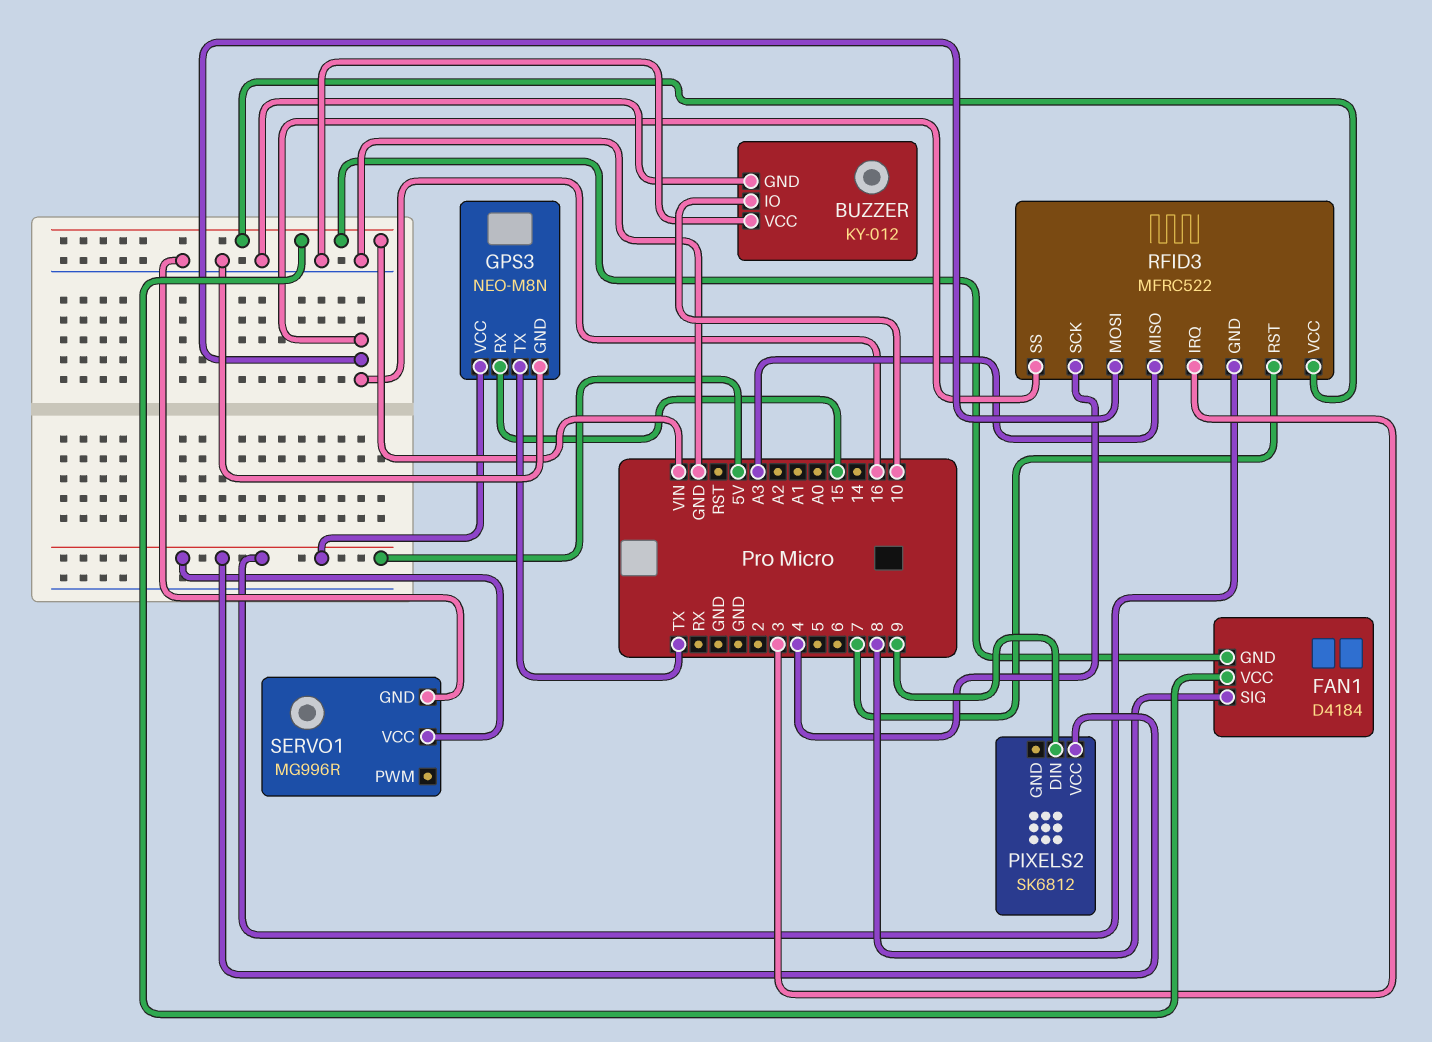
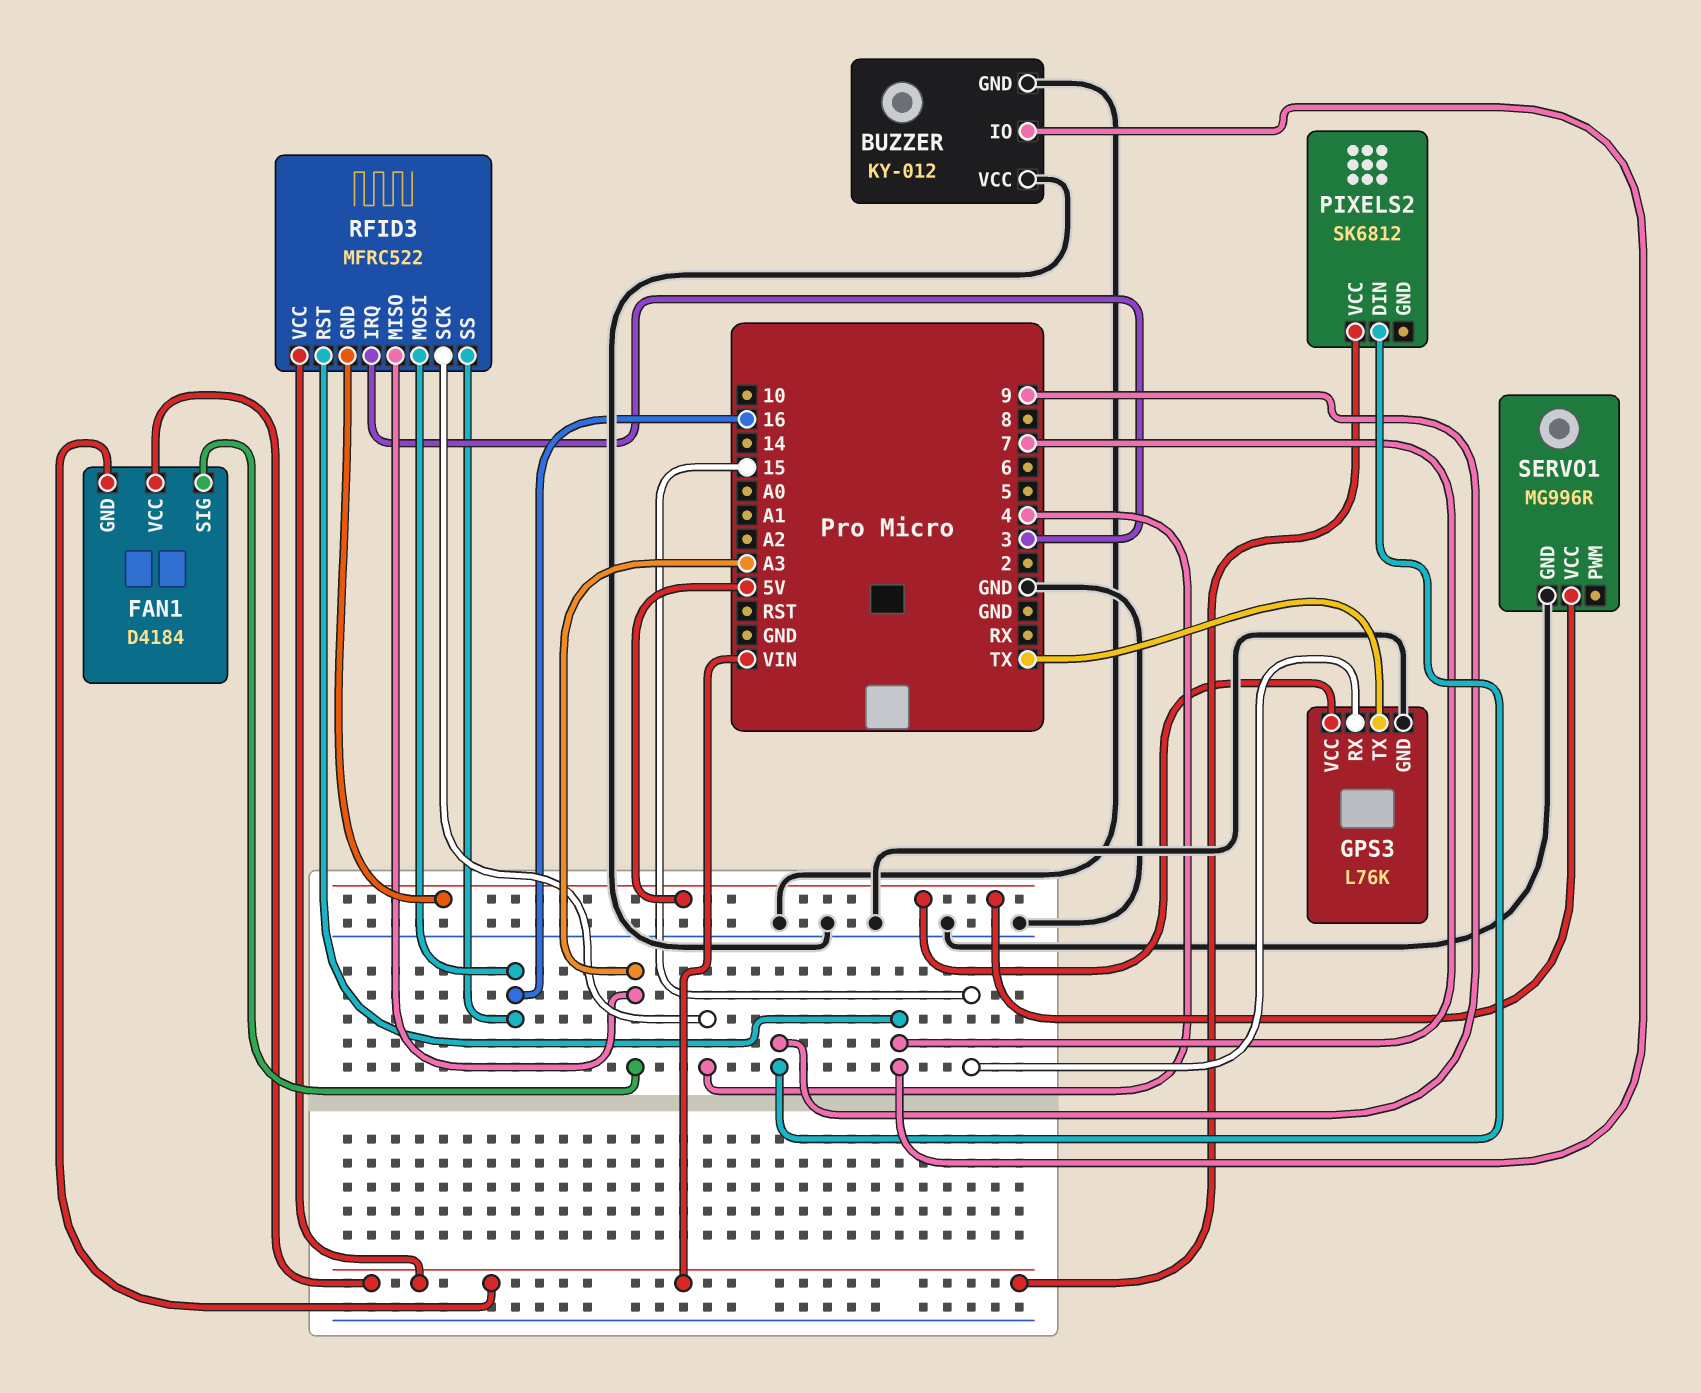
BUZZER pin IO: 10 -> 7
FAN1 pin SIG: 8 -> A3
GPS3: NEO-M8N -> L76K
PIXELS2 pin VCC: 5V -> VIN

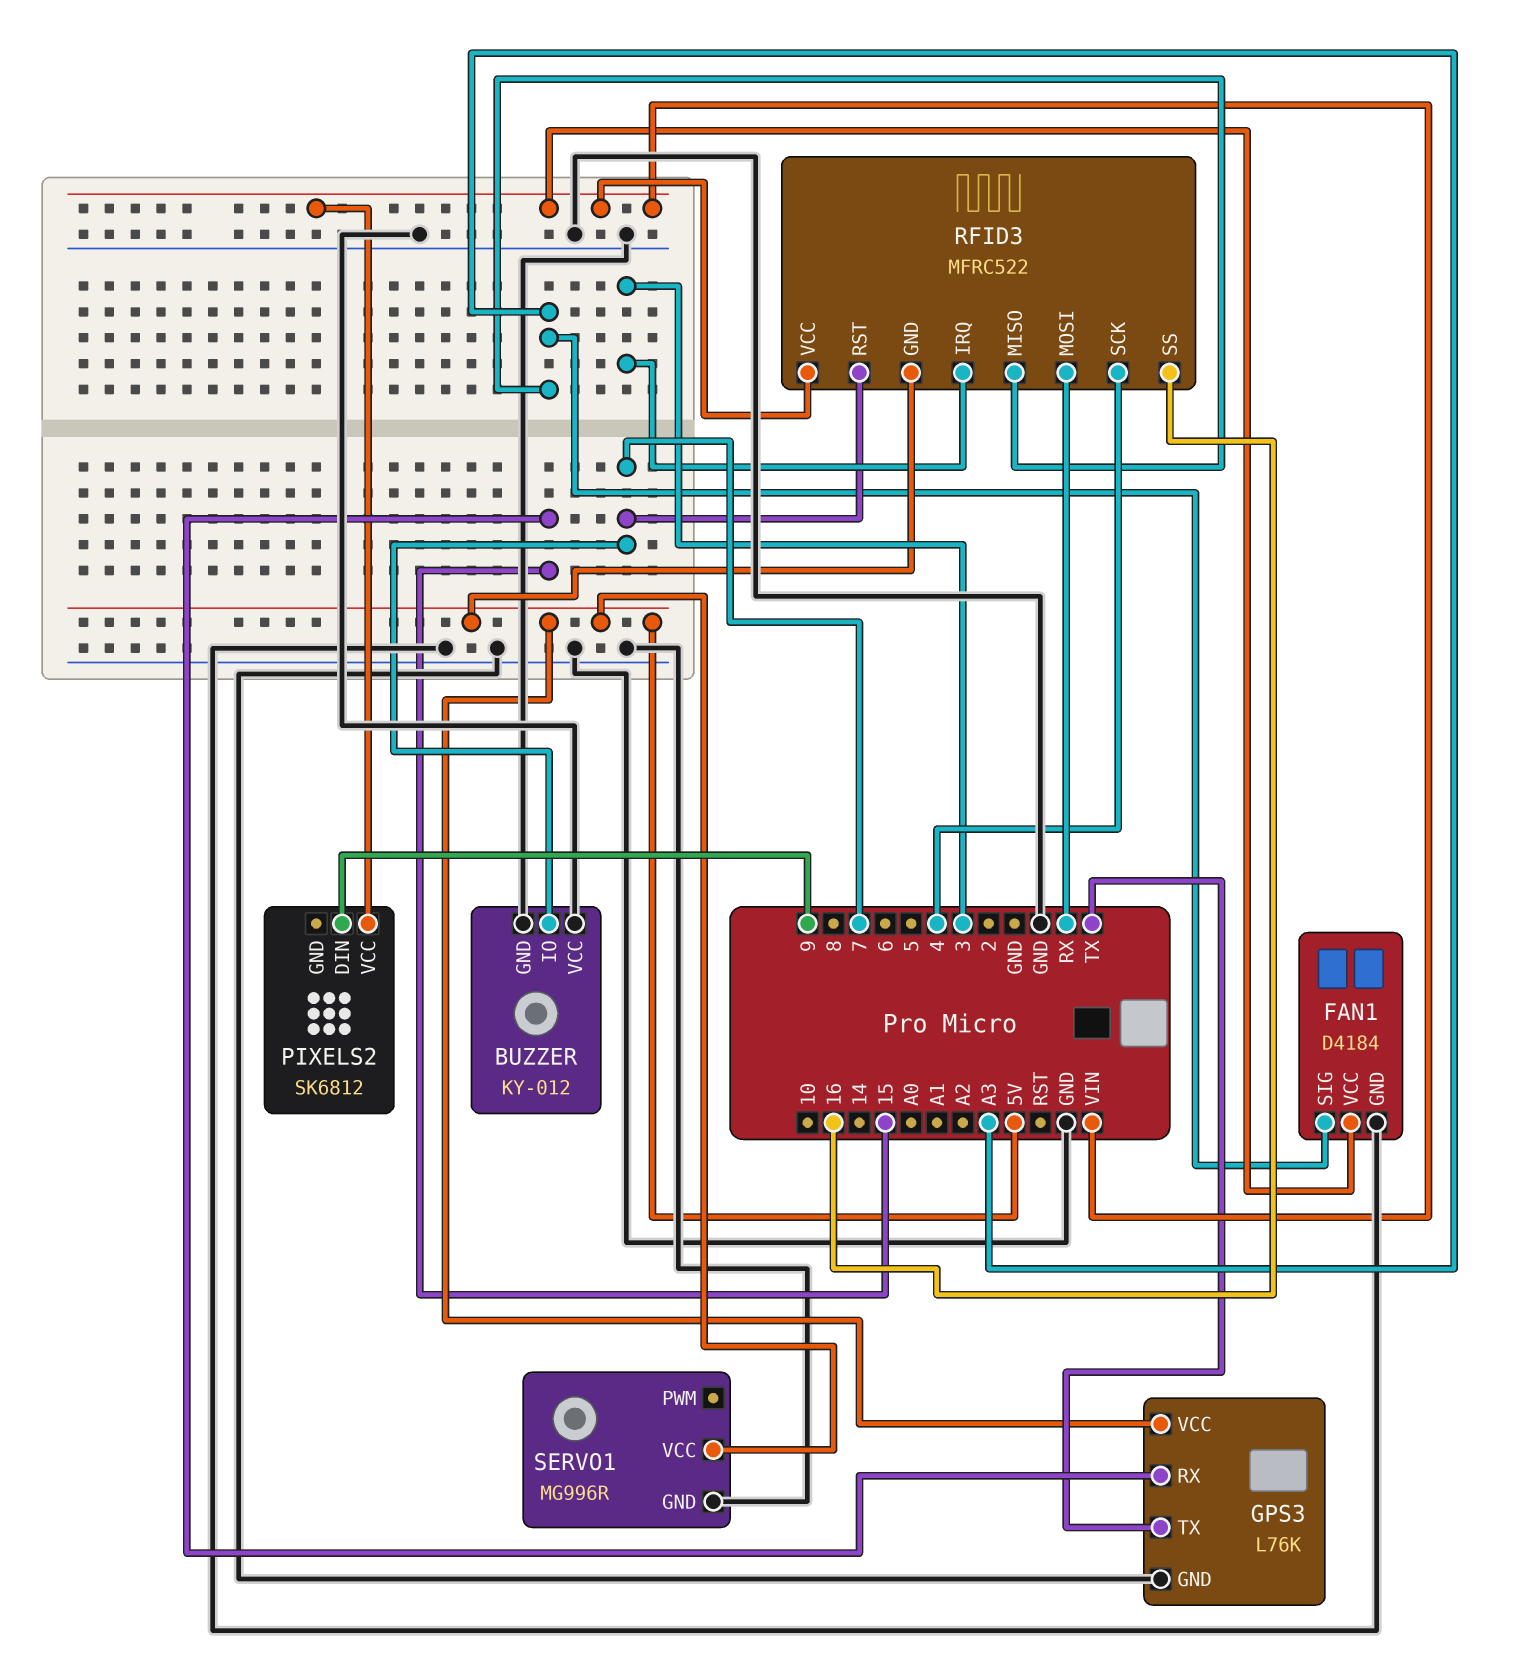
FAN1 pin GND: VIN -> GND
RFID3 pin MOSI: 16 -> RX

